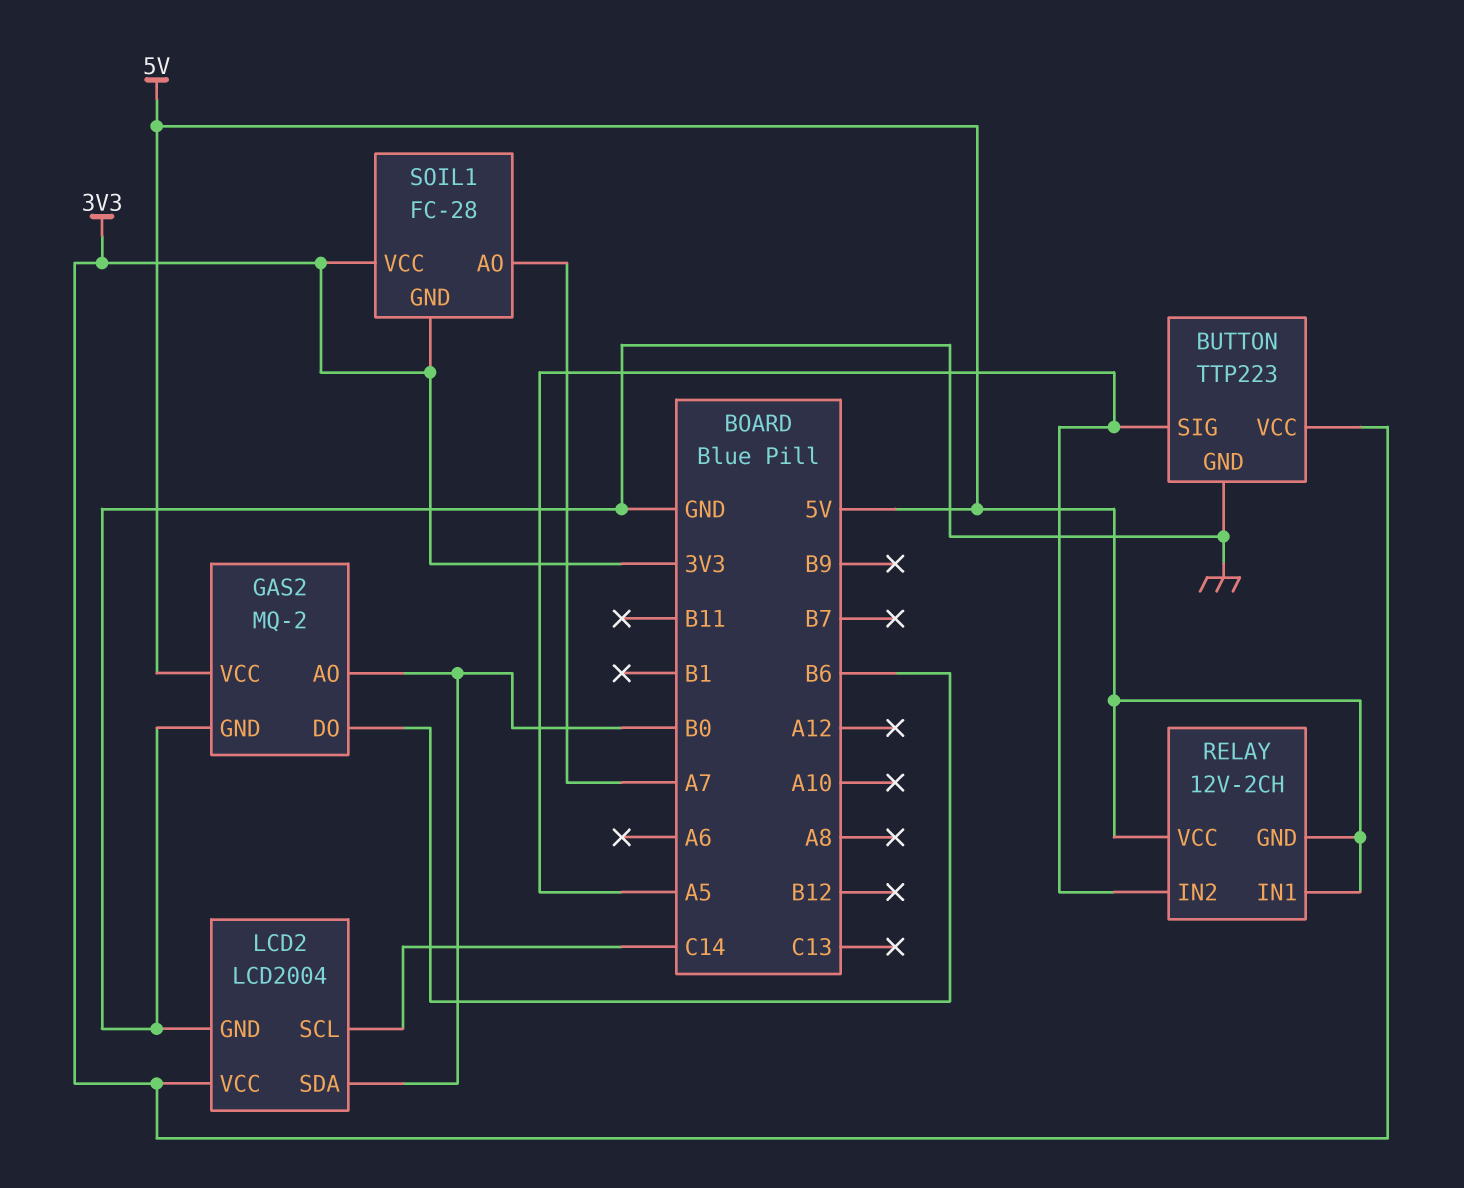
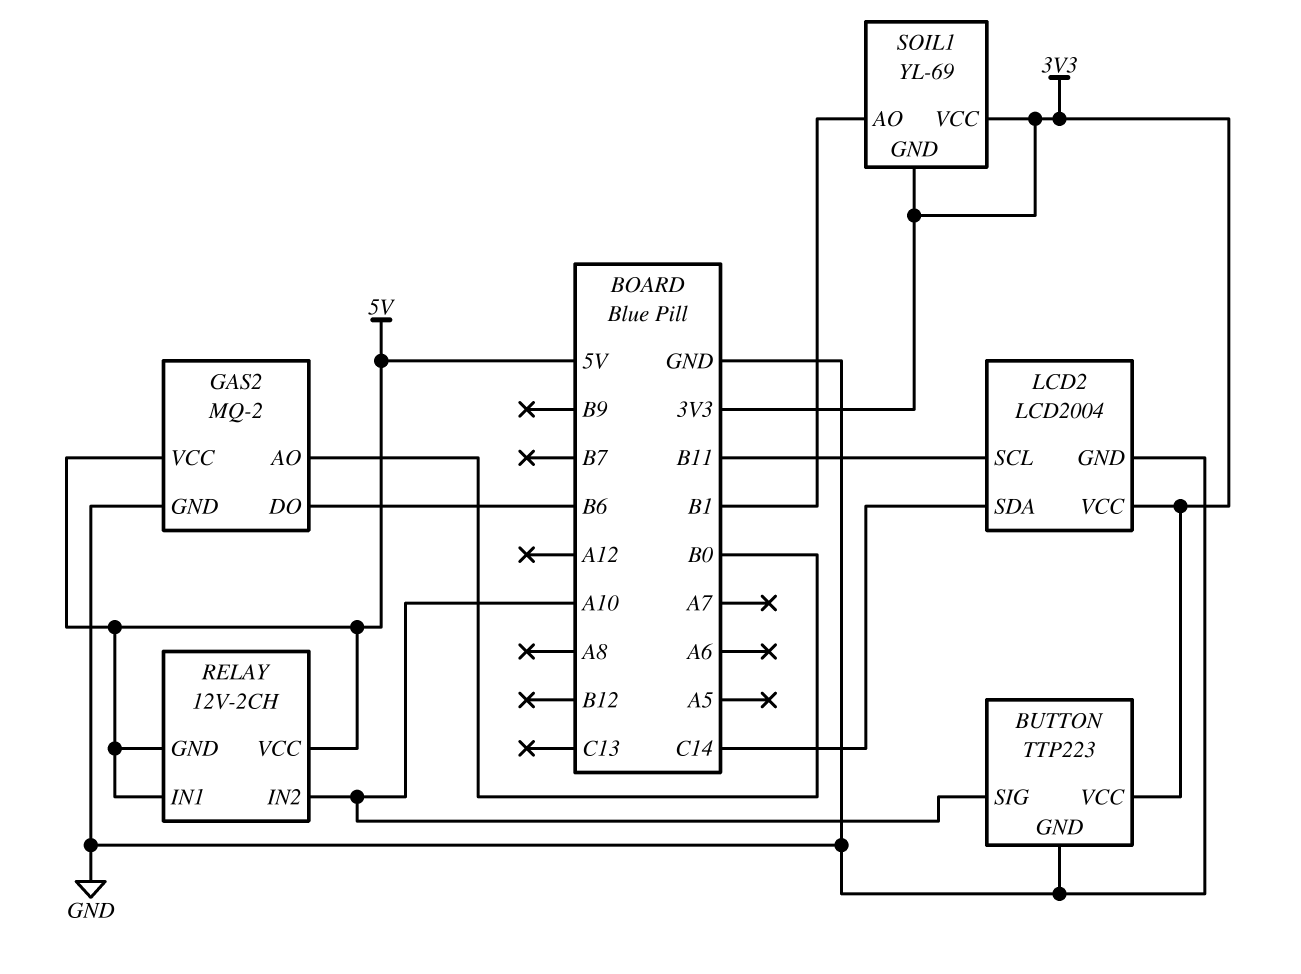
BUTTON pin SIG: A5 -> A10
LCD2 pin SCL: C14 -> B11
LCD2 pin SDA: B0 -> C14
RELAY pin IN2: A5 -> A10
SOIL1: FC-28 -> YL-69
SOIL1 pin AO: A7 -> B1

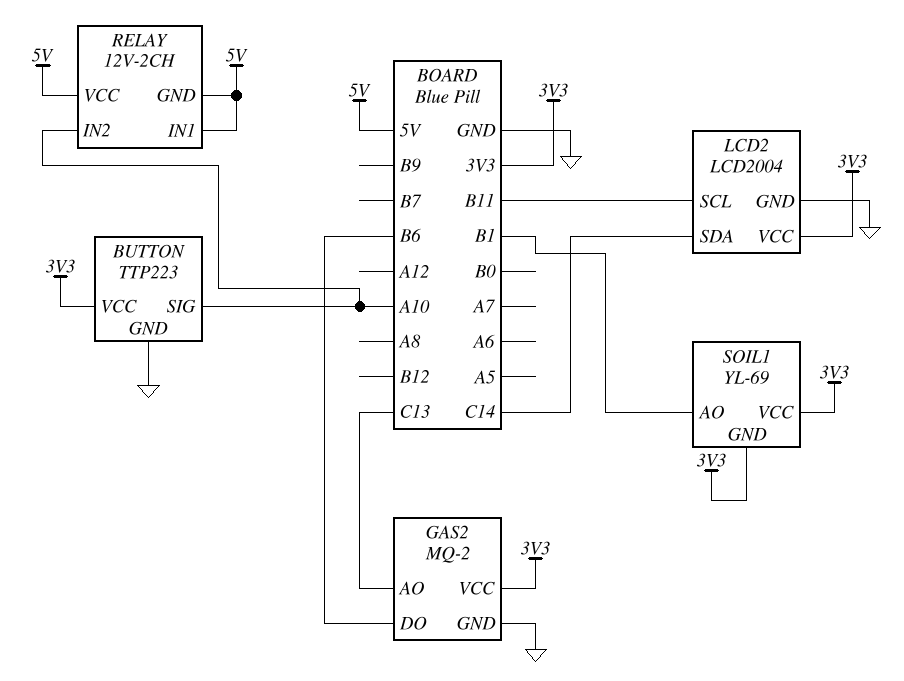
GAS2 pin AO: B0 -> C13
GAS2 pin VCC: 5V -> 3V3

